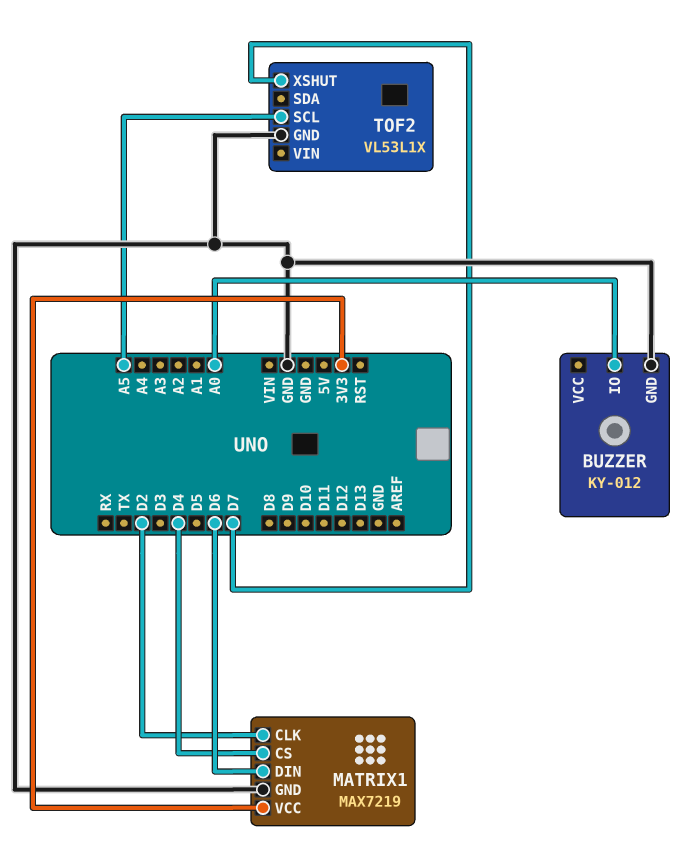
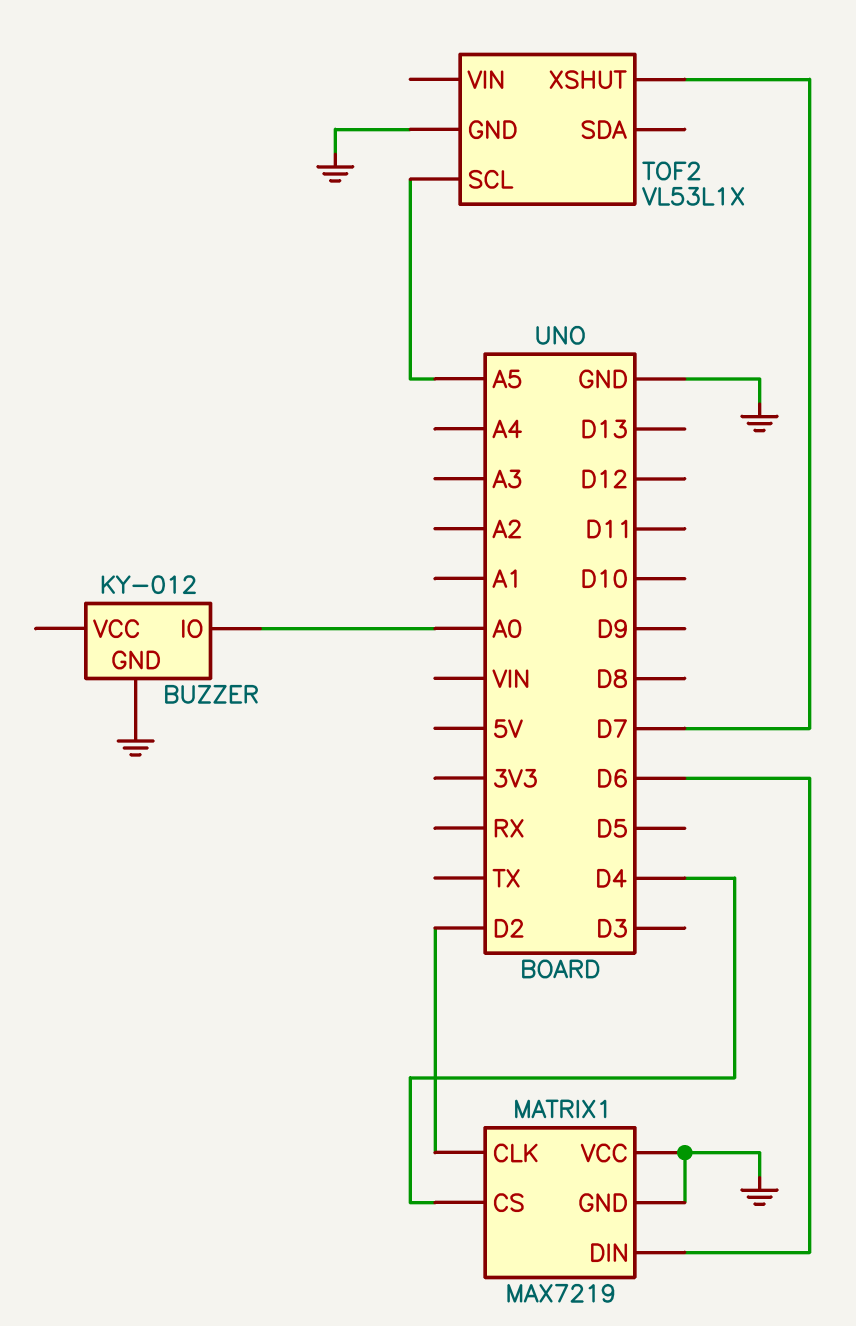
MATRIX1 pin VCC: 3V3 -> GND

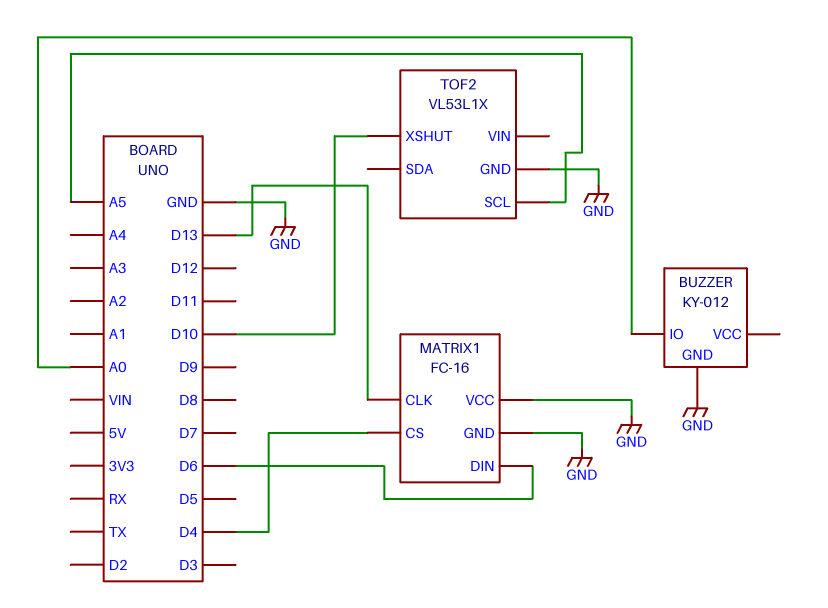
MATRIX1: MAX7219 -> FC-16
MATRIX1 pin CLK: D2 -> D13
TOF2 pin XSHUT: D7 -> D10

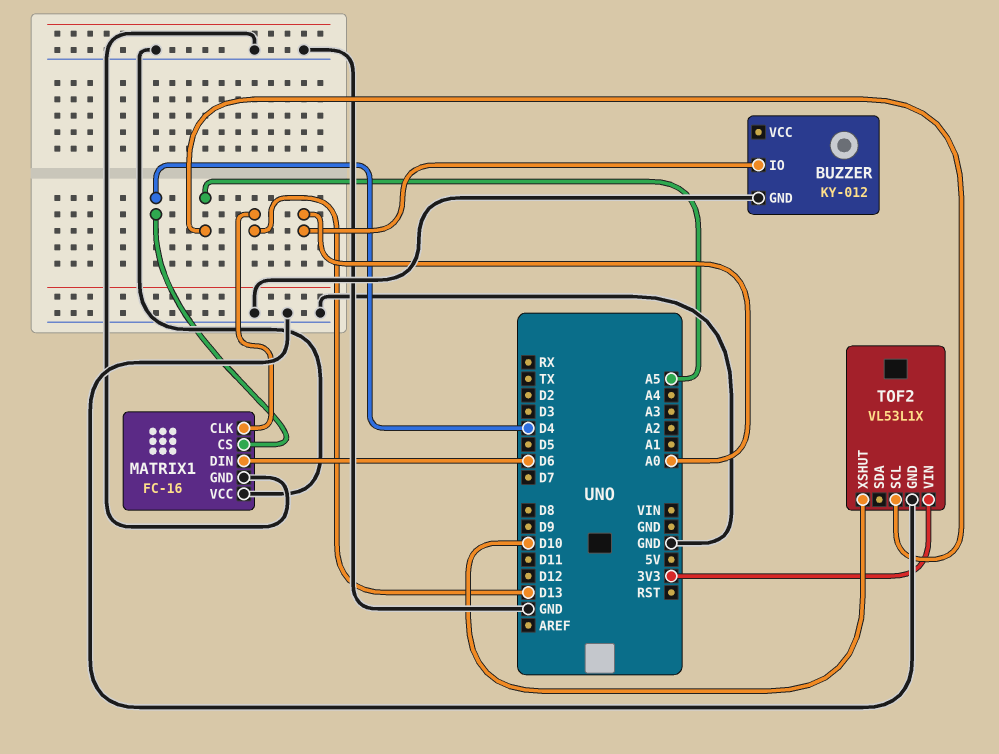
TOF2 pin VIN: none -> 3V3

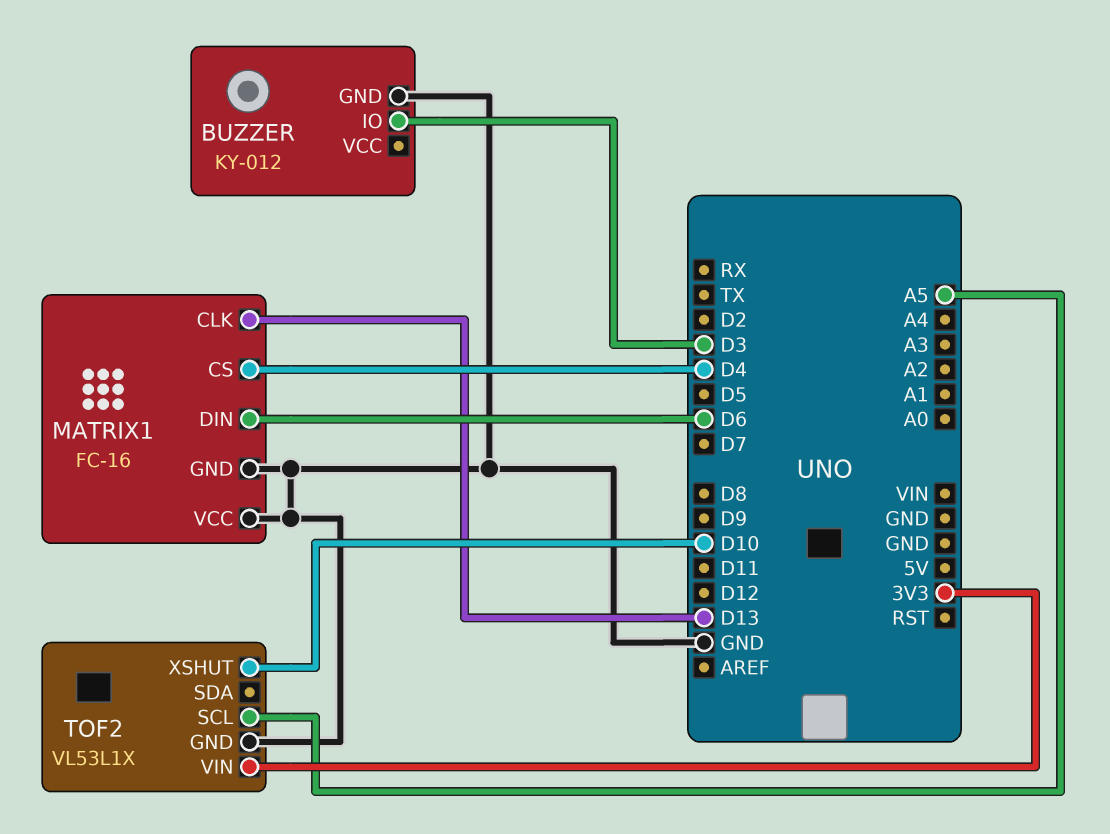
BUZZER pin IO: A0 -> D3

